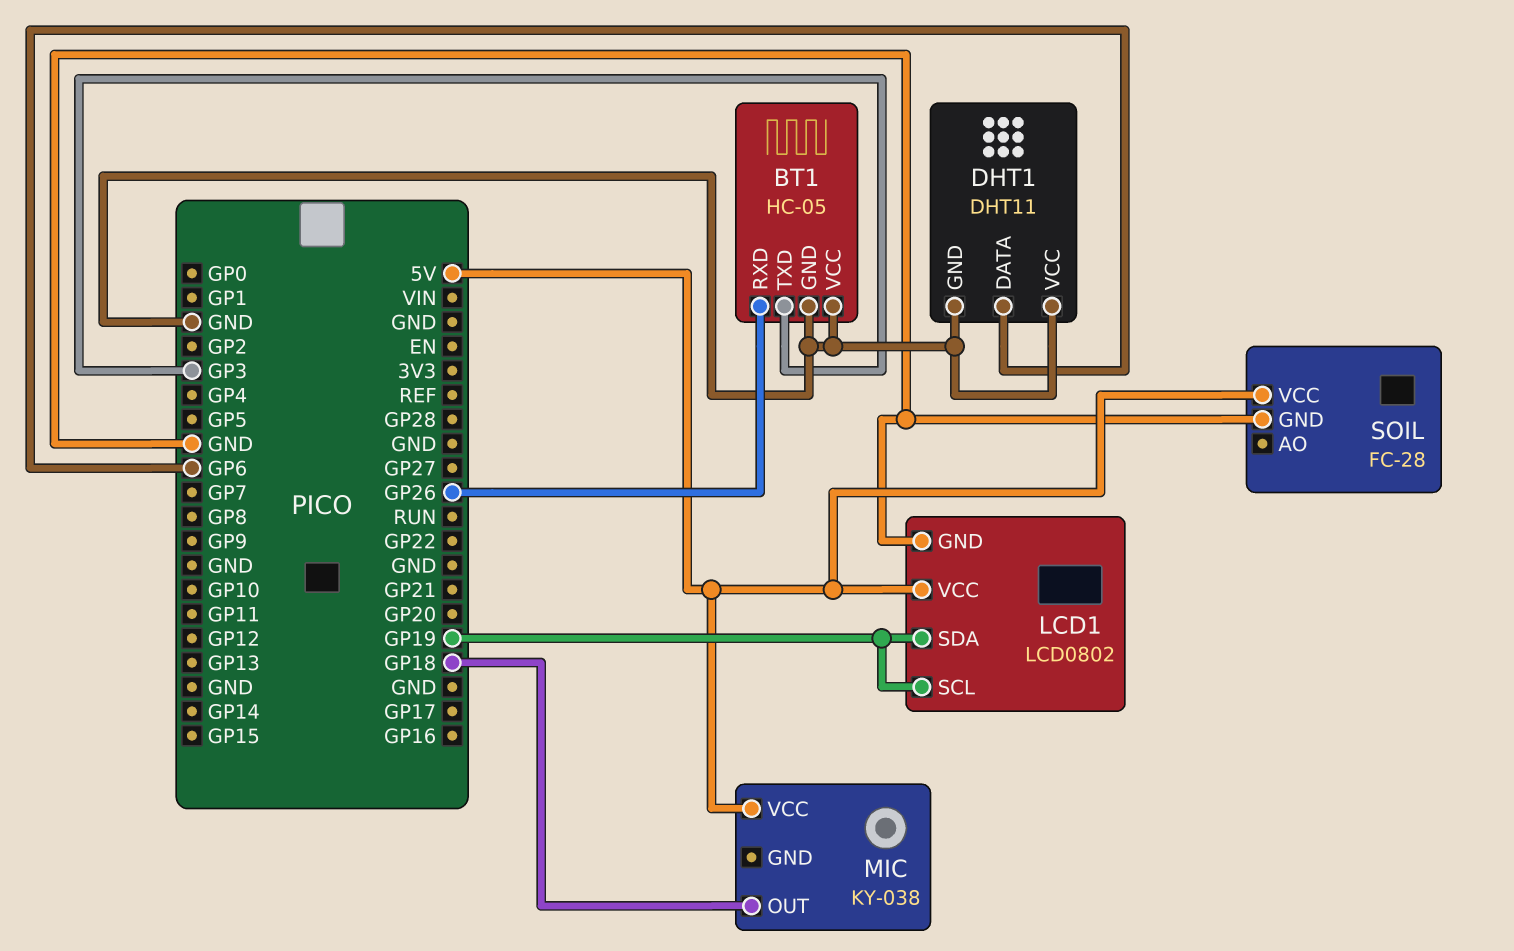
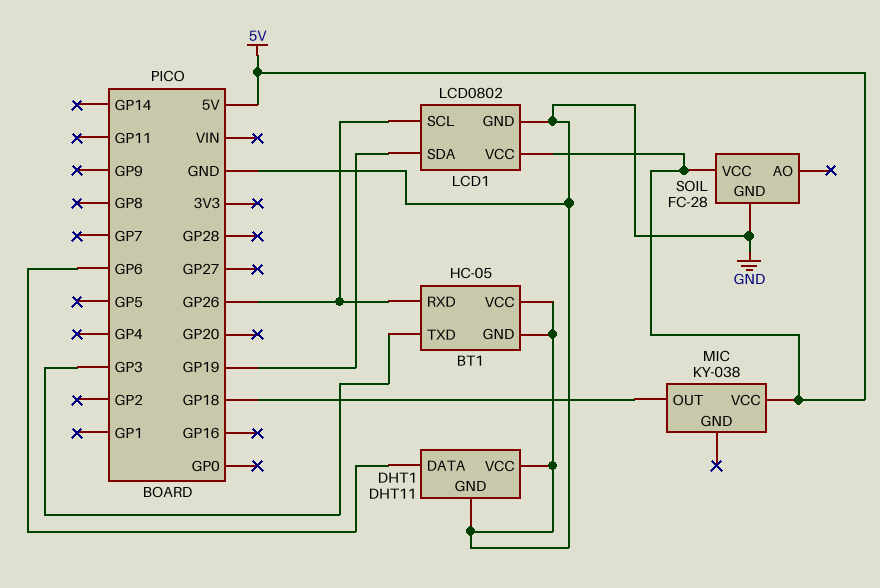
LCD1 pin SCL: GP19 -> GP26

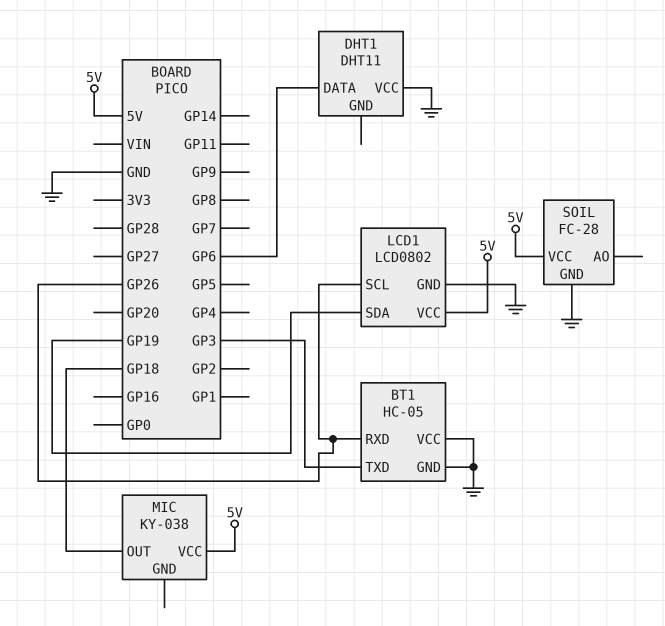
DHT1 pin GND: GND -> none

